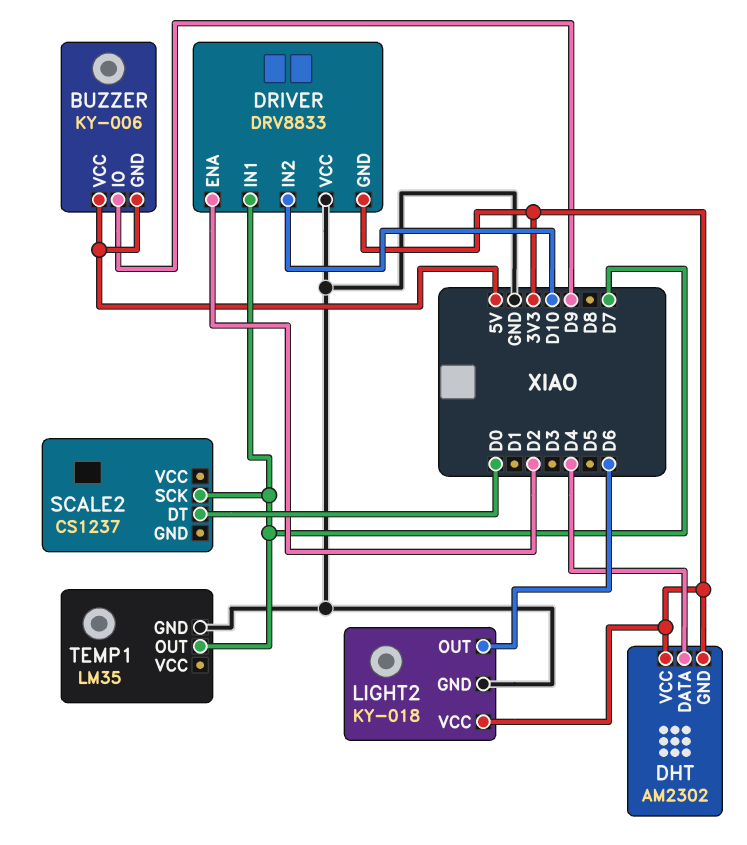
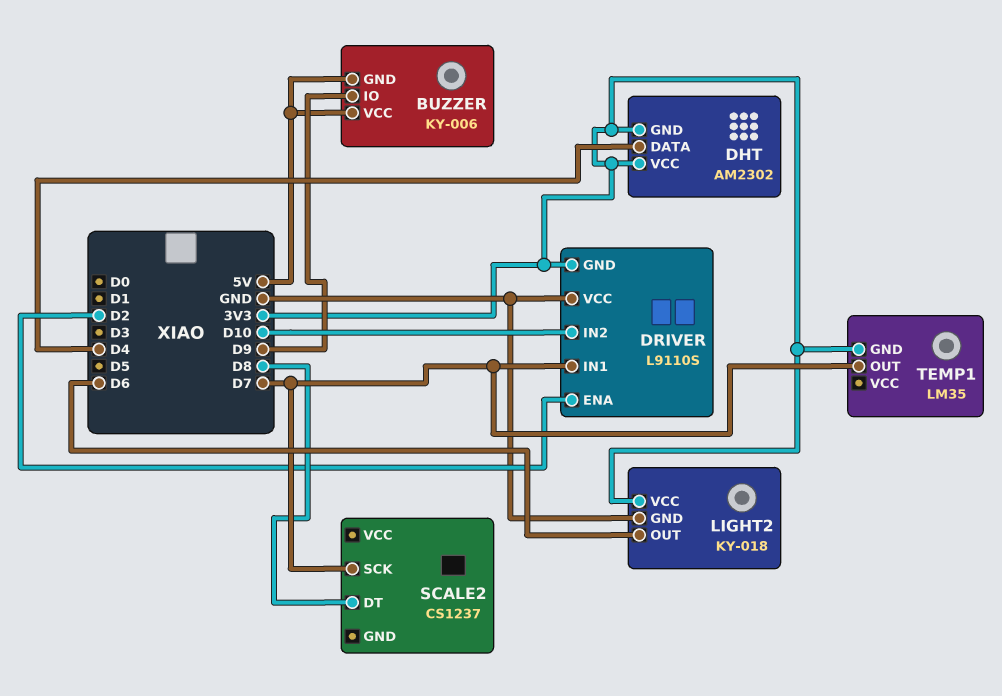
DRIVER: DRV8833 -> L9110S
SCALE2 pin DT: D0 -> D8
TEMP1 pin GND: GND -> 3V3

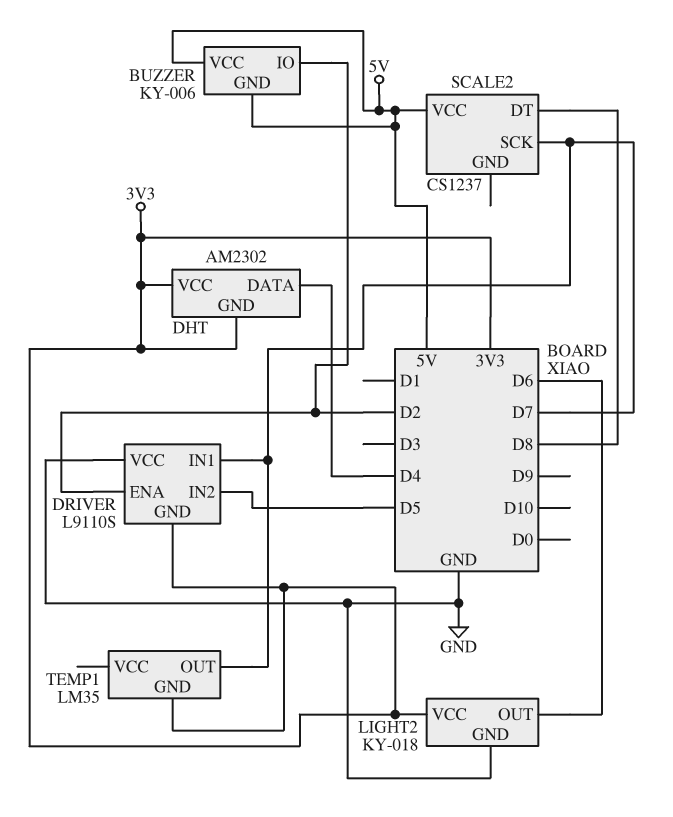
BUZZER pin IO: D9 -> D2
DRIVER pin IN2: D10 -> D5
SCALE2 pin VCC: none -> 5V

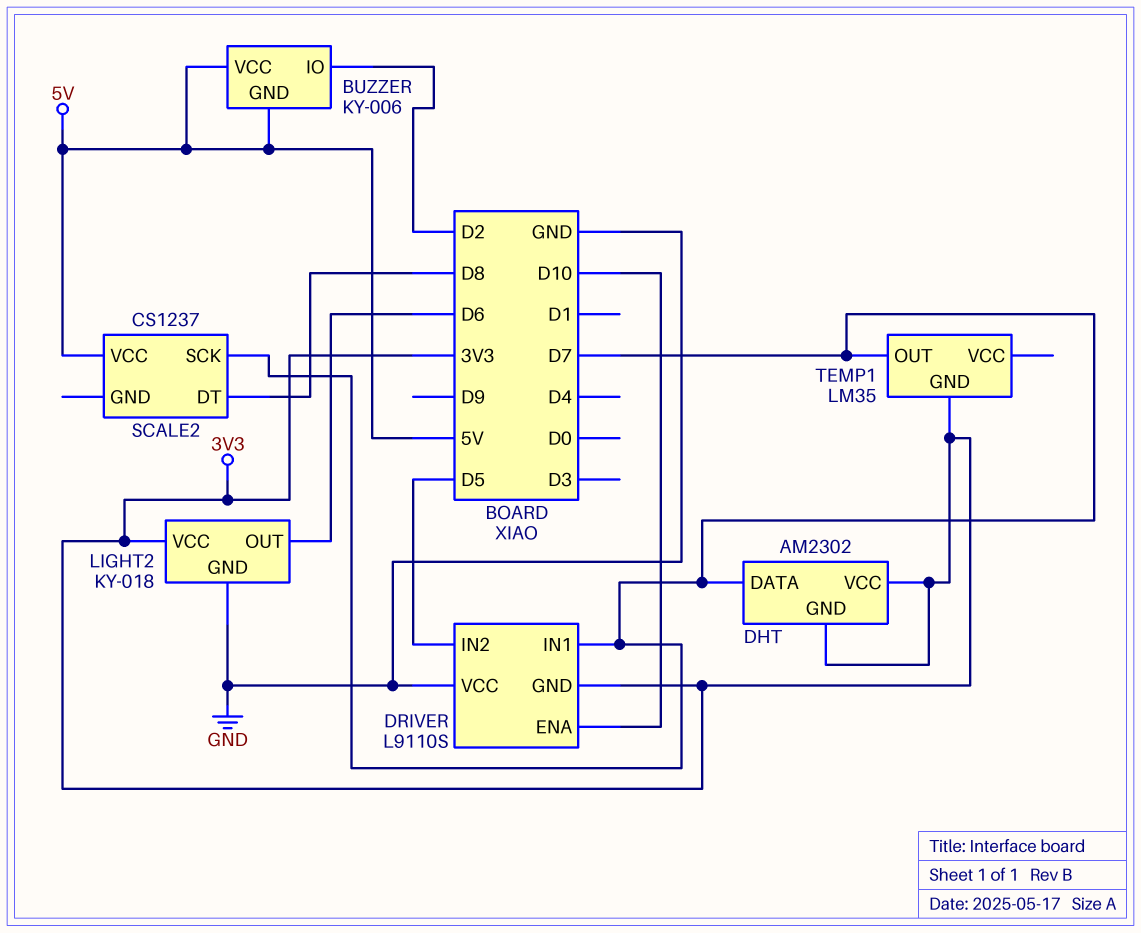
DHT pin DATA: D4 -> D7
DRIVER pin ENA: D2 -> D10

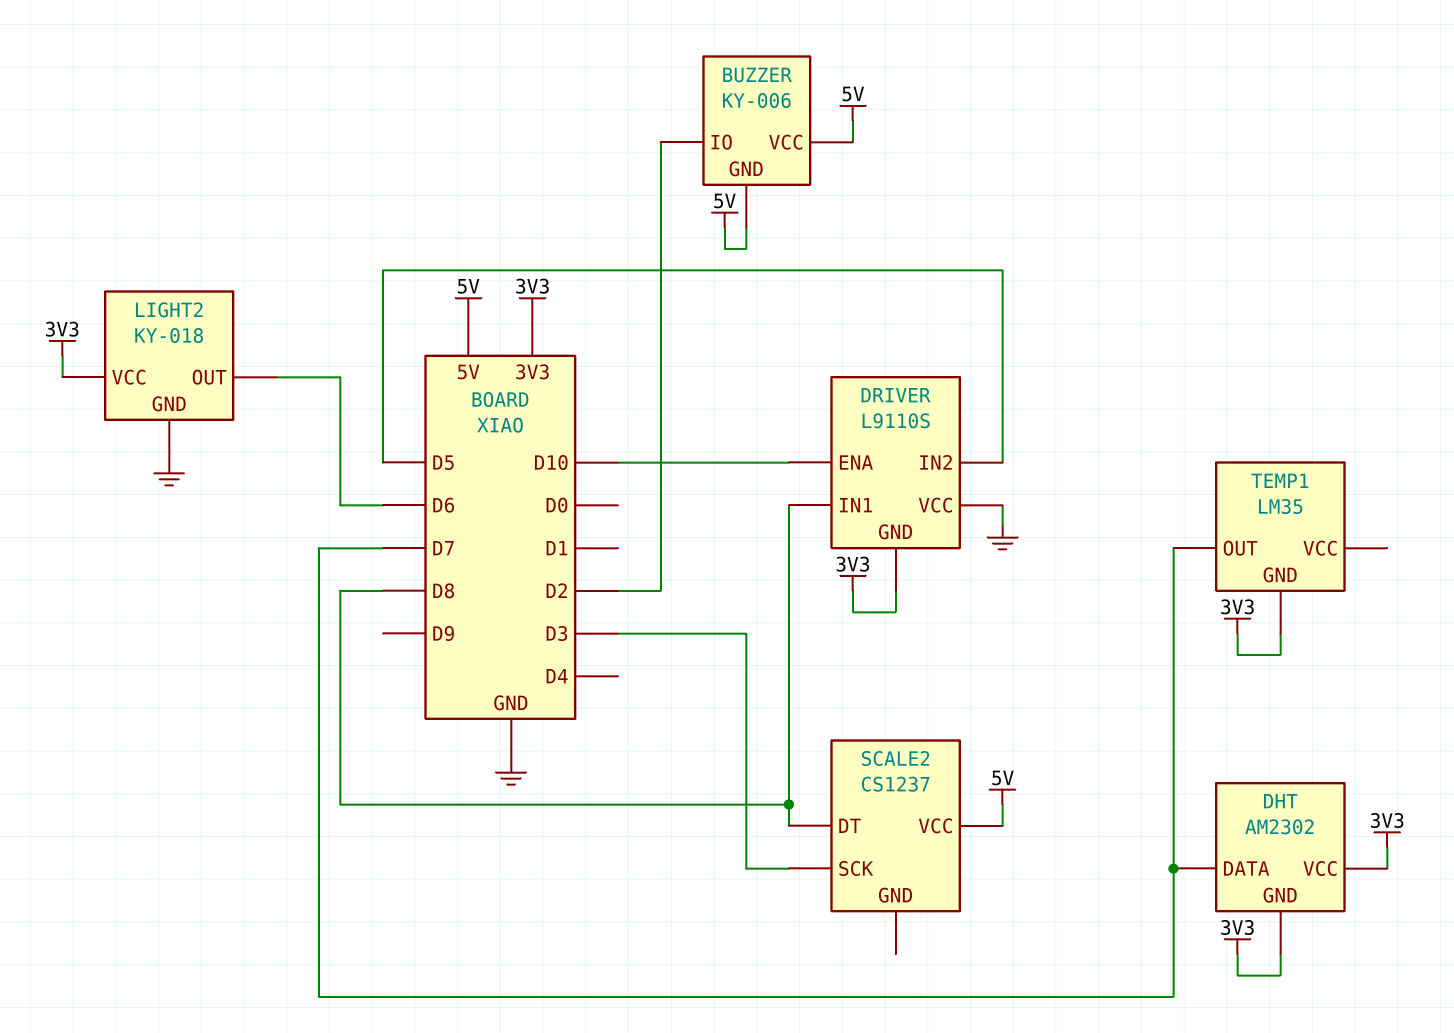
DRIVER pin IN1: D7 -> D8
SCALE2 pin SCK: D7 -> D3

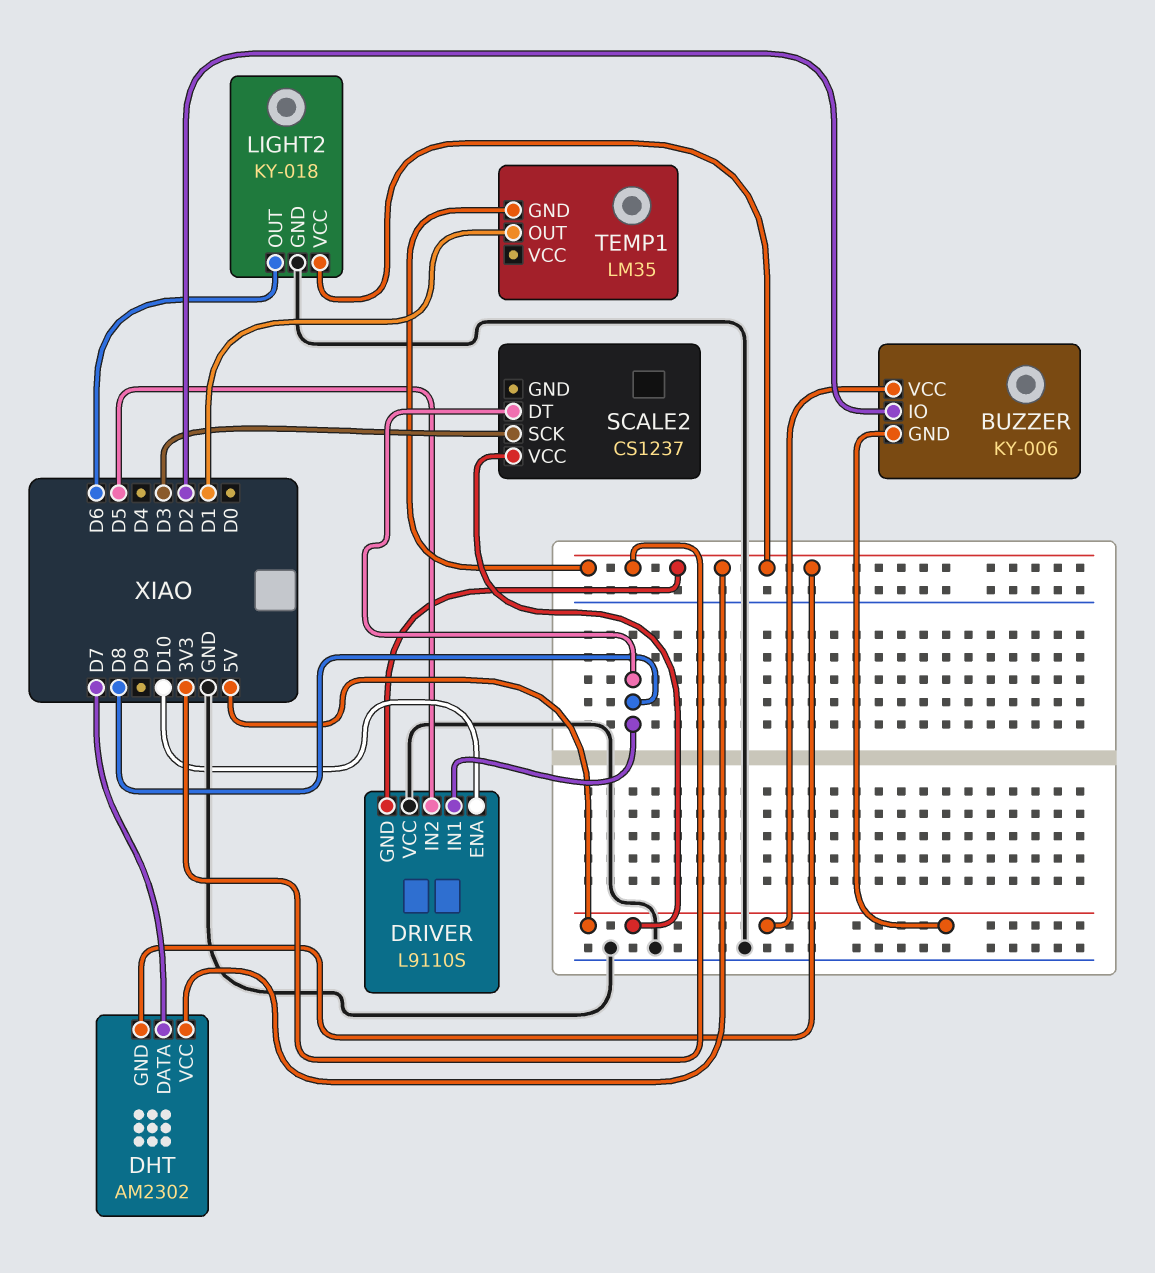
TEMP1 pin OUT: D7 -> D1

